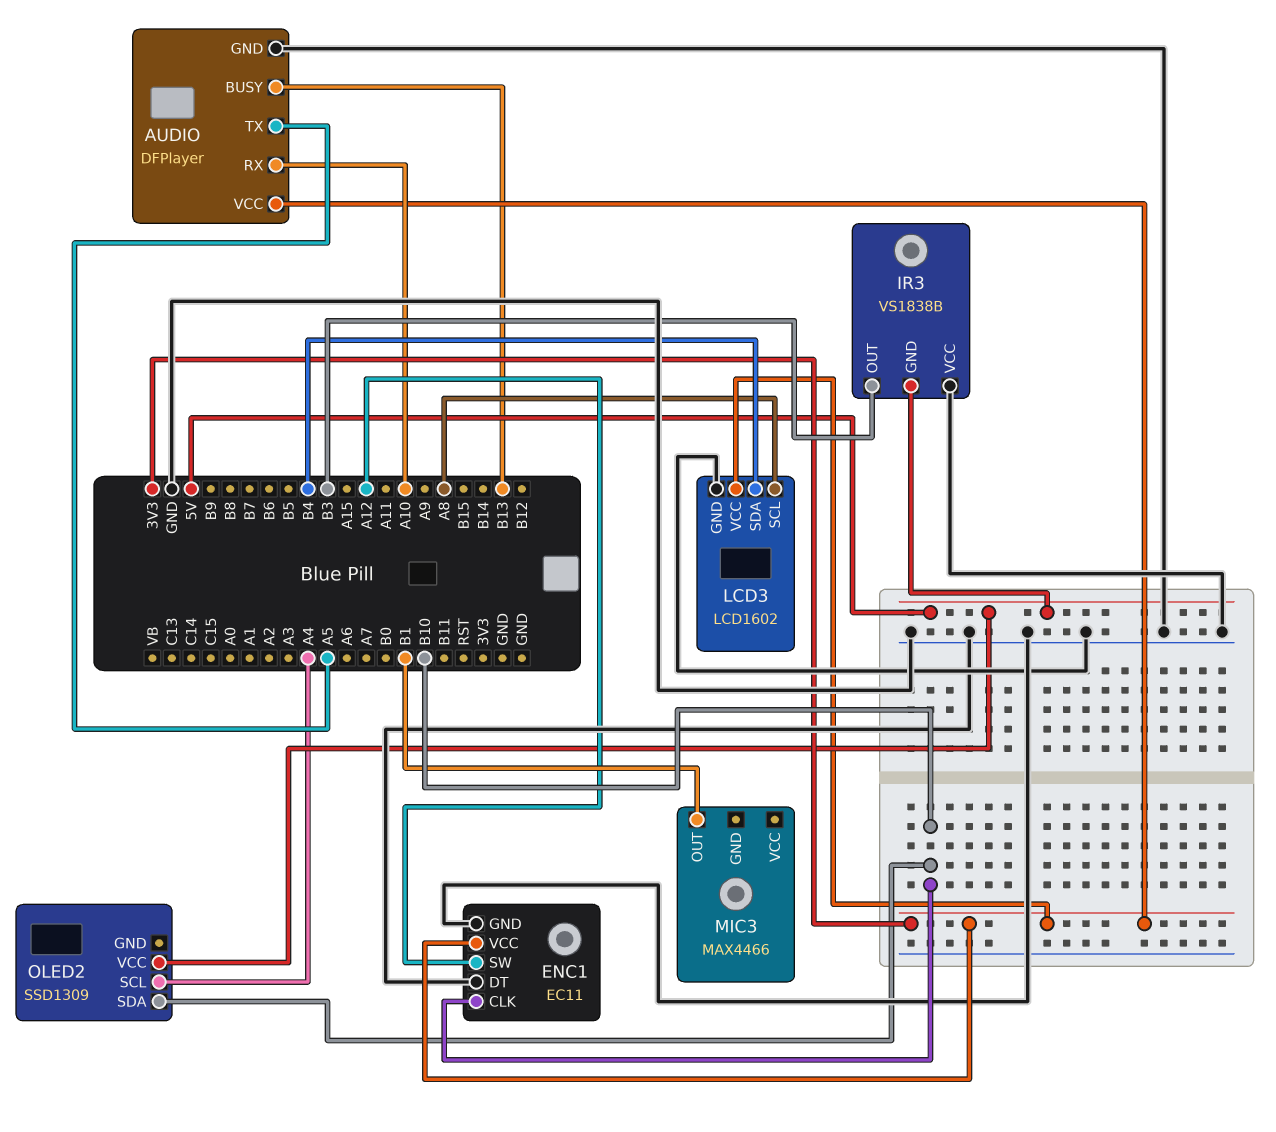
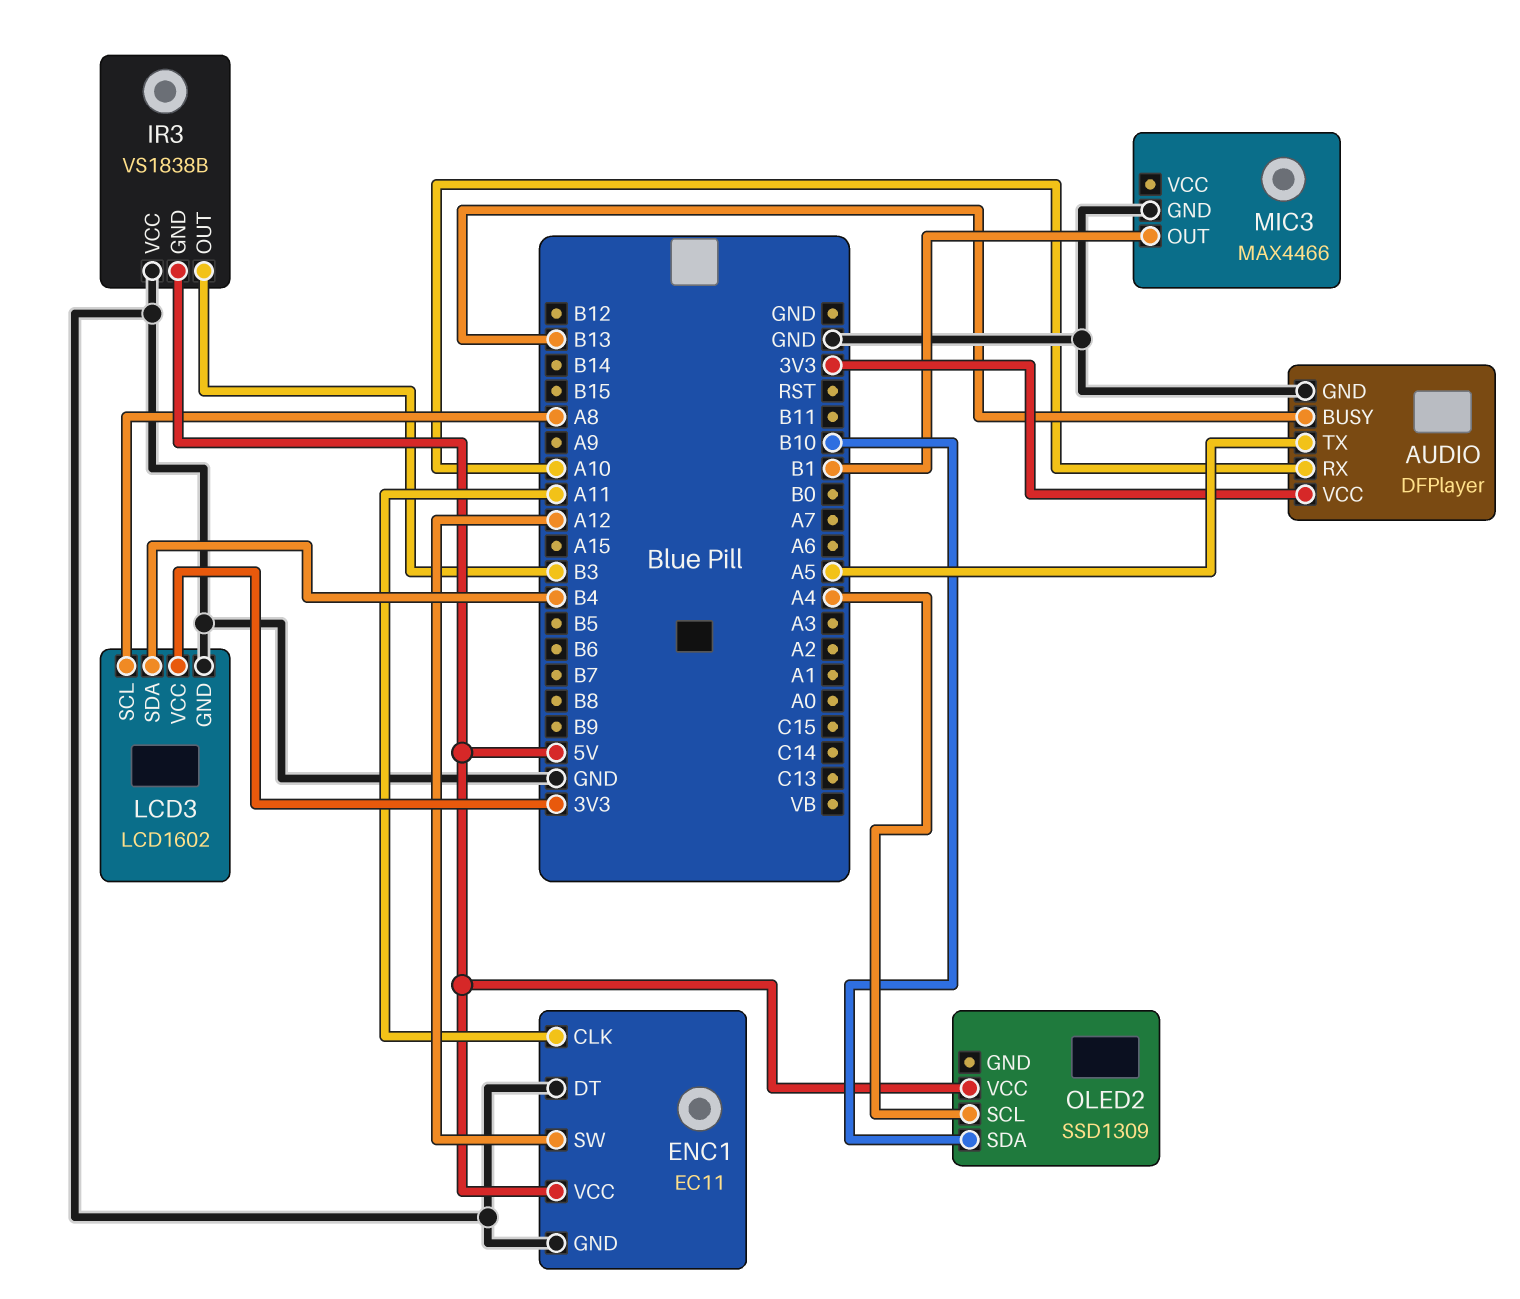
ENC1 pin CLK: B10 -> A11
ENC1 pin VCC: 3V3 -> 5V
MIC3 pin GND: none -> GND

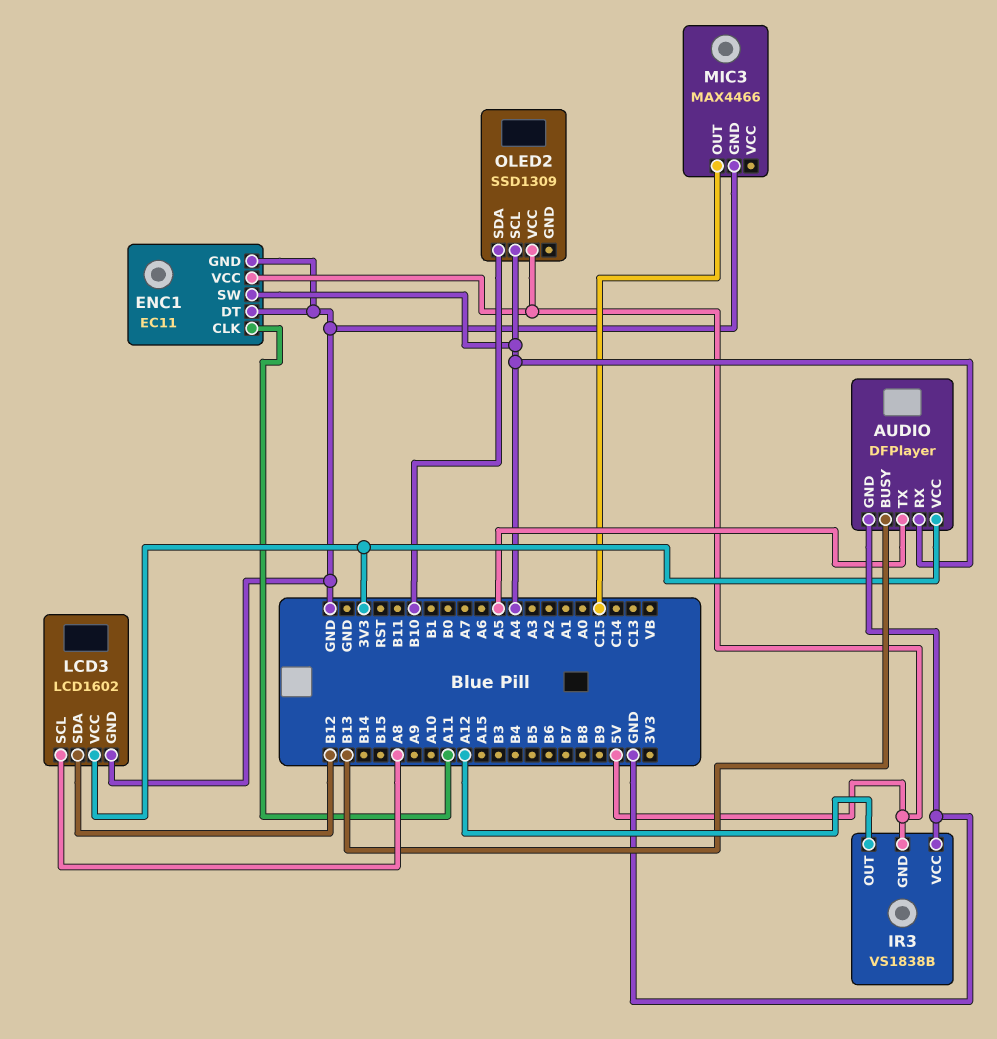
AUDIO pin RX: A10 -> A4
ENC1 pin SW: A12 -> A4
IR3 pin OUT: B3 -> A12
LCD3 pin SDA: B4 -> B12
MIC3 pin OUT: B1 -> C15

